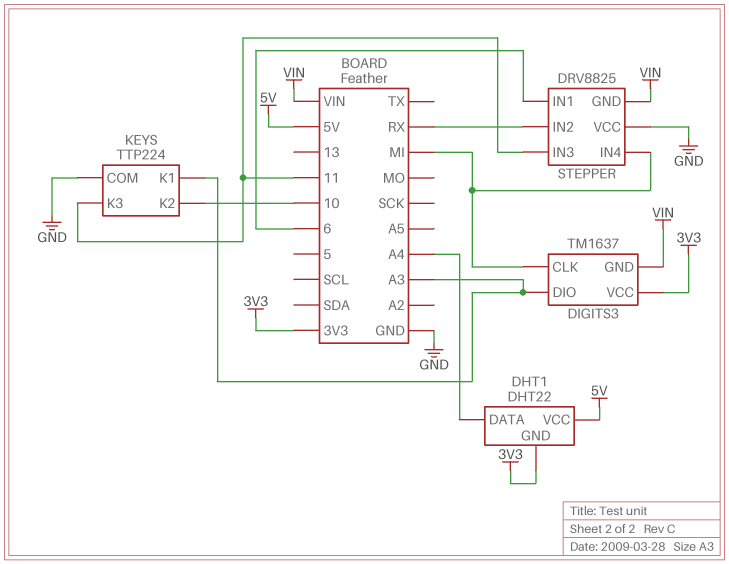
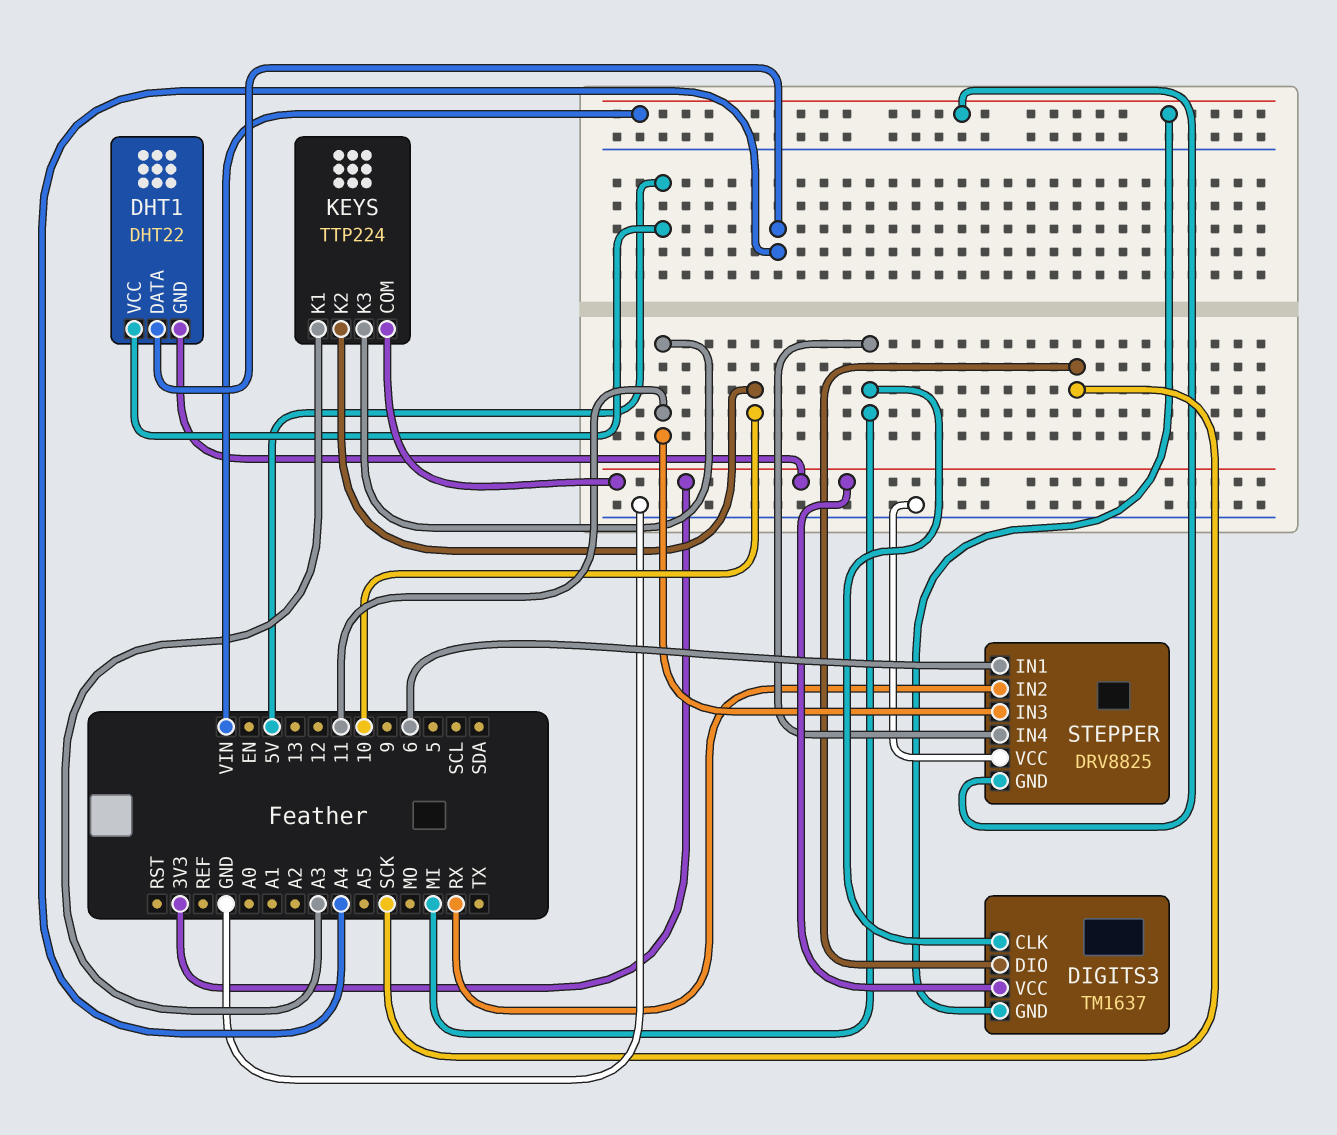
DIGITS3 pin DIO: A3 -> SCK
KEYS pin COM: GND -> 3V3

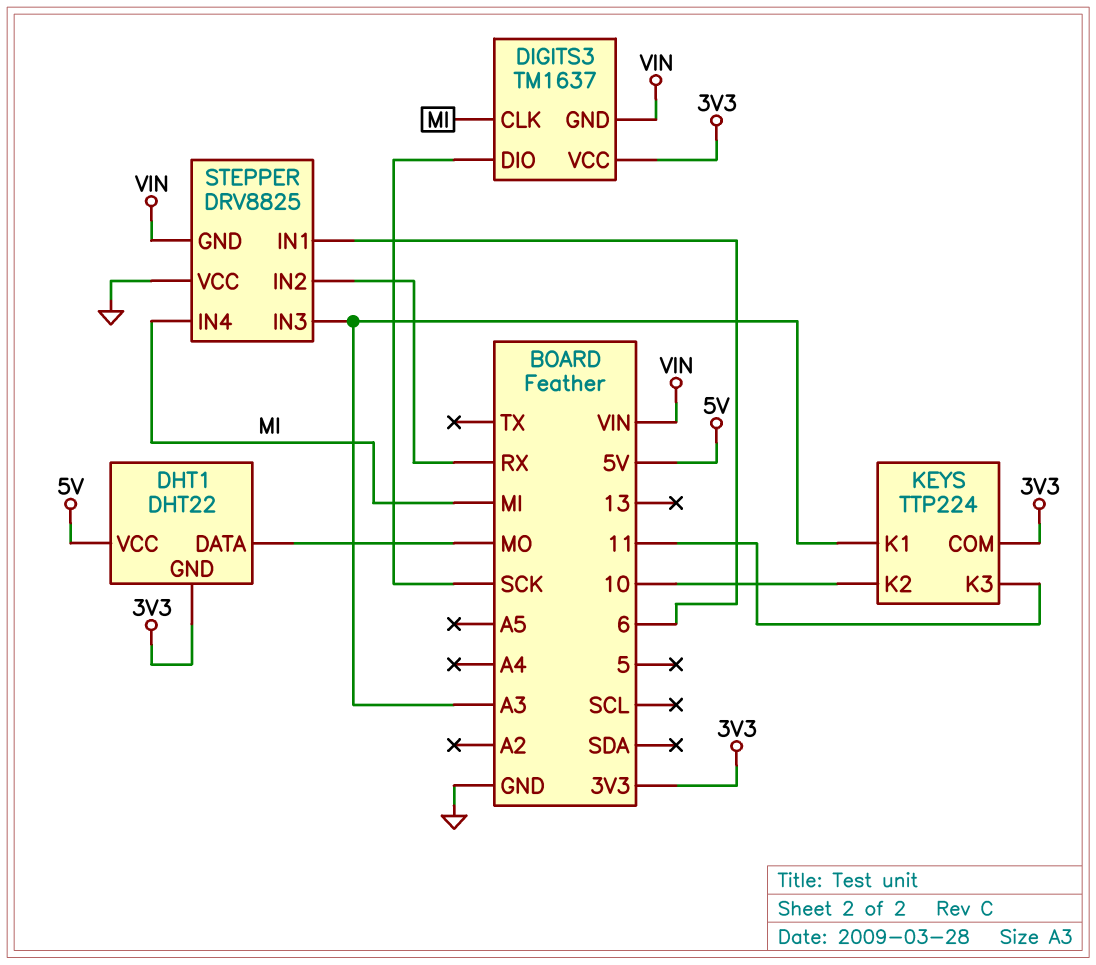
DHT1 pin DATA: A4 -> MO
STEPPER pin IN3: 11 -> A3

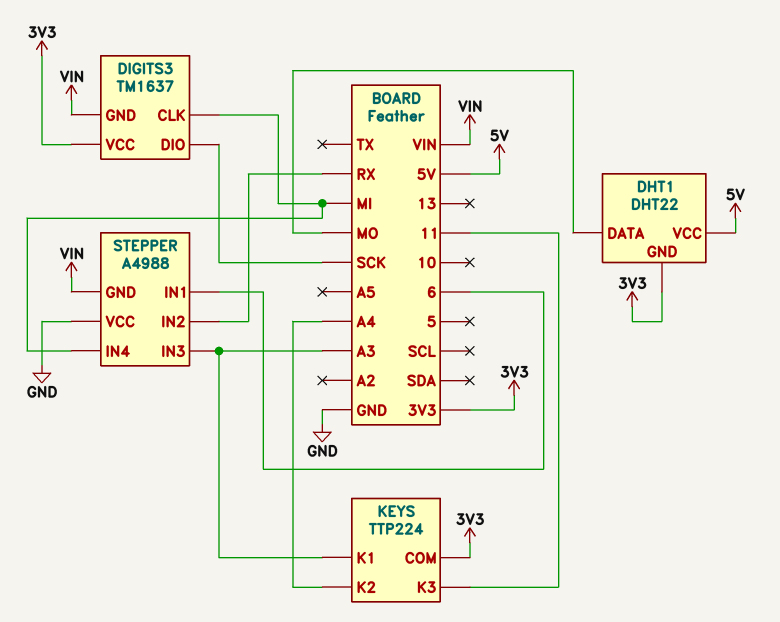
KEYS pin K2: 10 -> A4
STEPPER: DRV8825 -> A4988

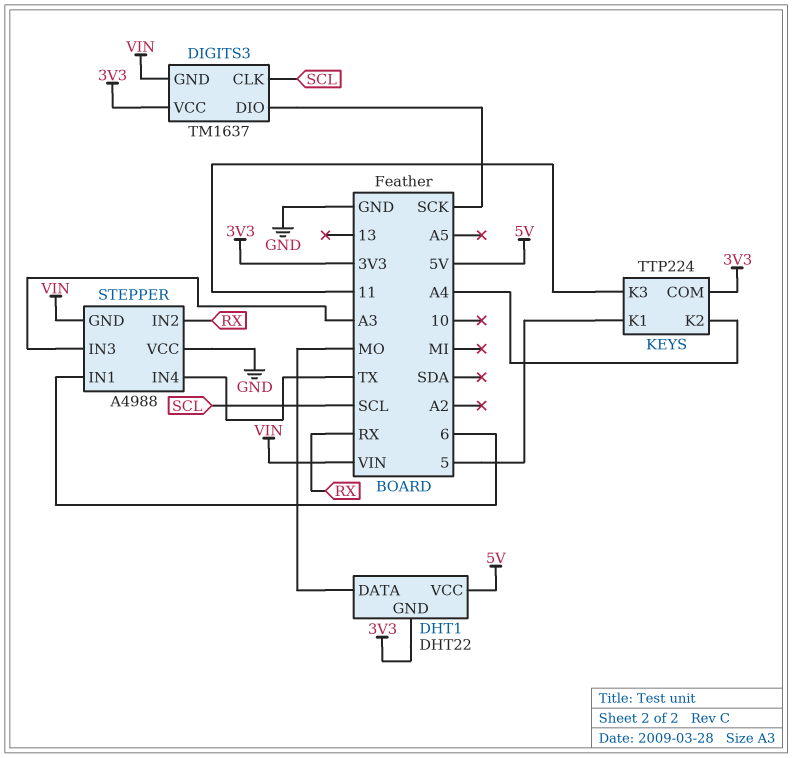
DIGITS3 pin CLK: MI -> SCL
KEYS pin K1: A3 -> 5
STEPPER pin IN4: MI -> TX

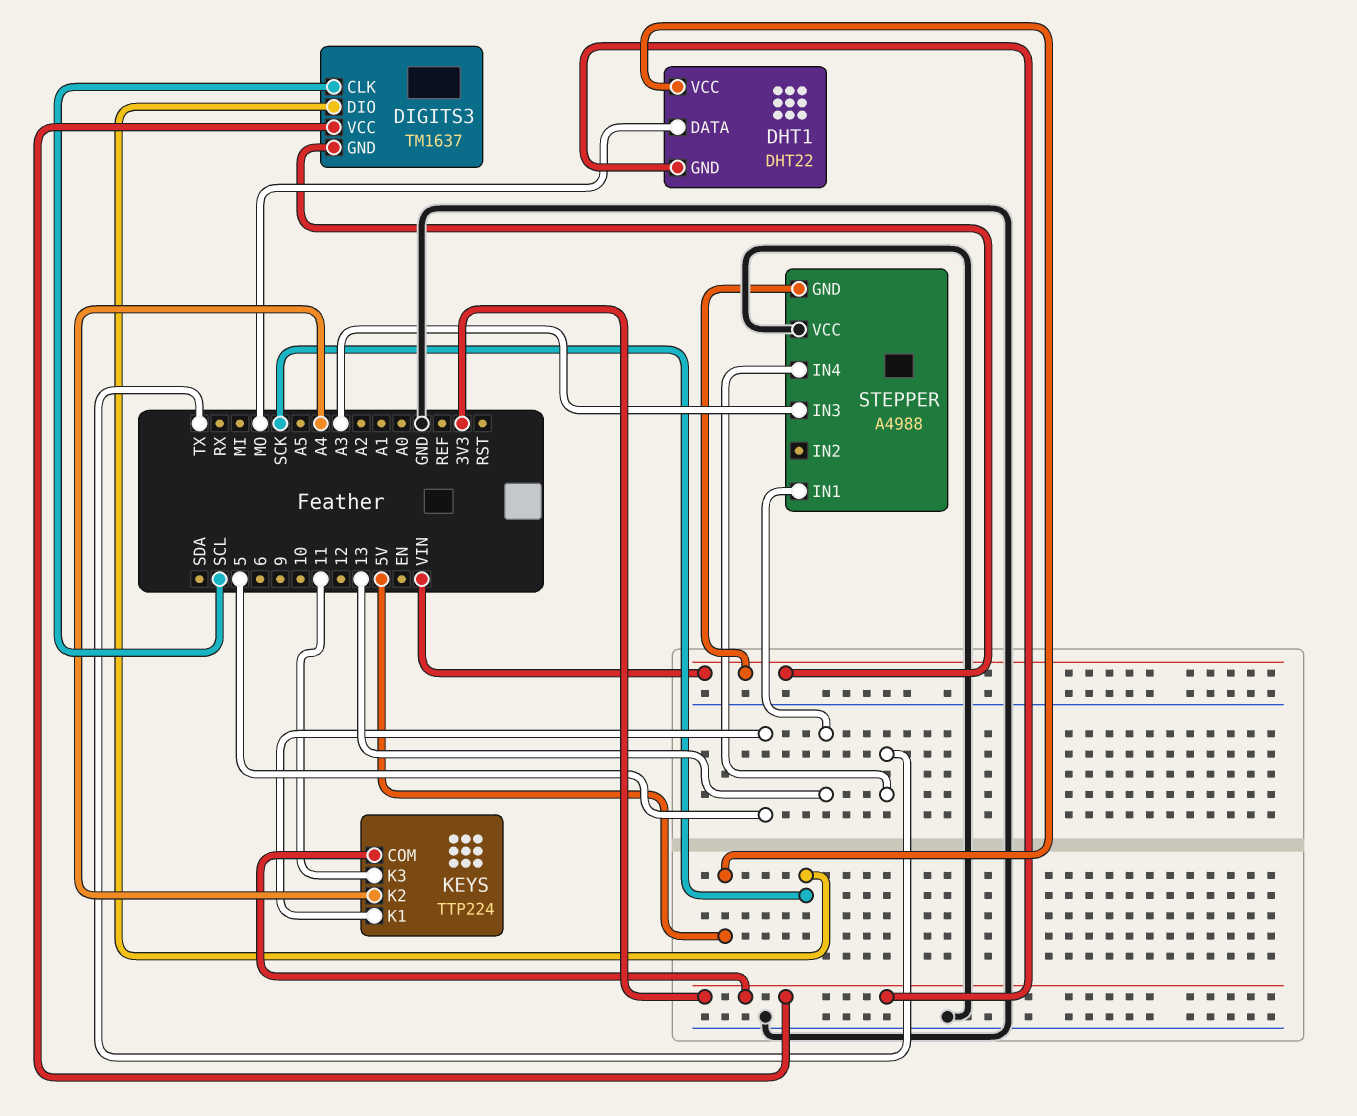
STEPPER pin IN1: 6 -> 13
STEPPER pin IN2: RX -> none

